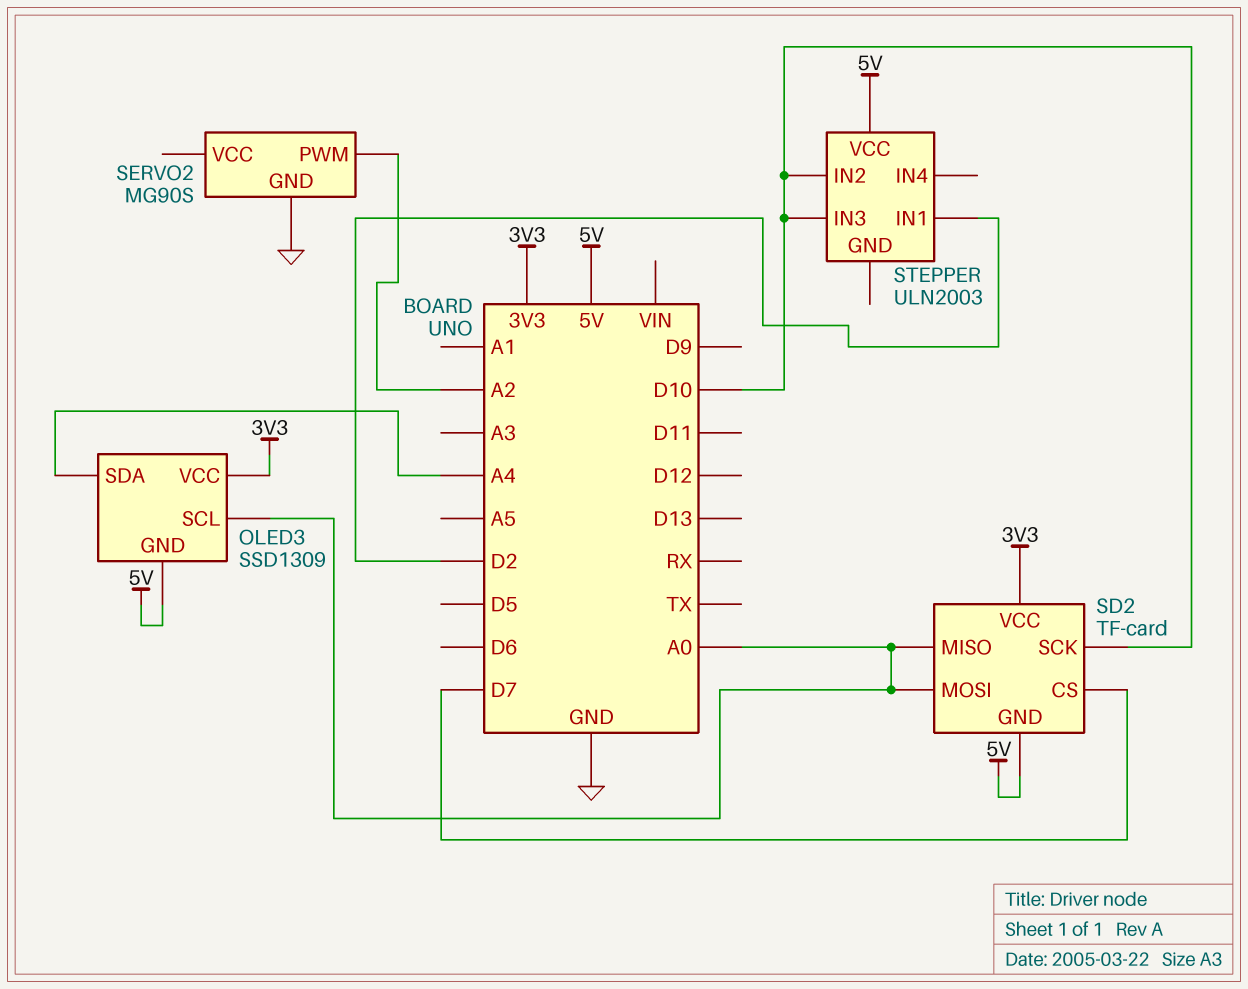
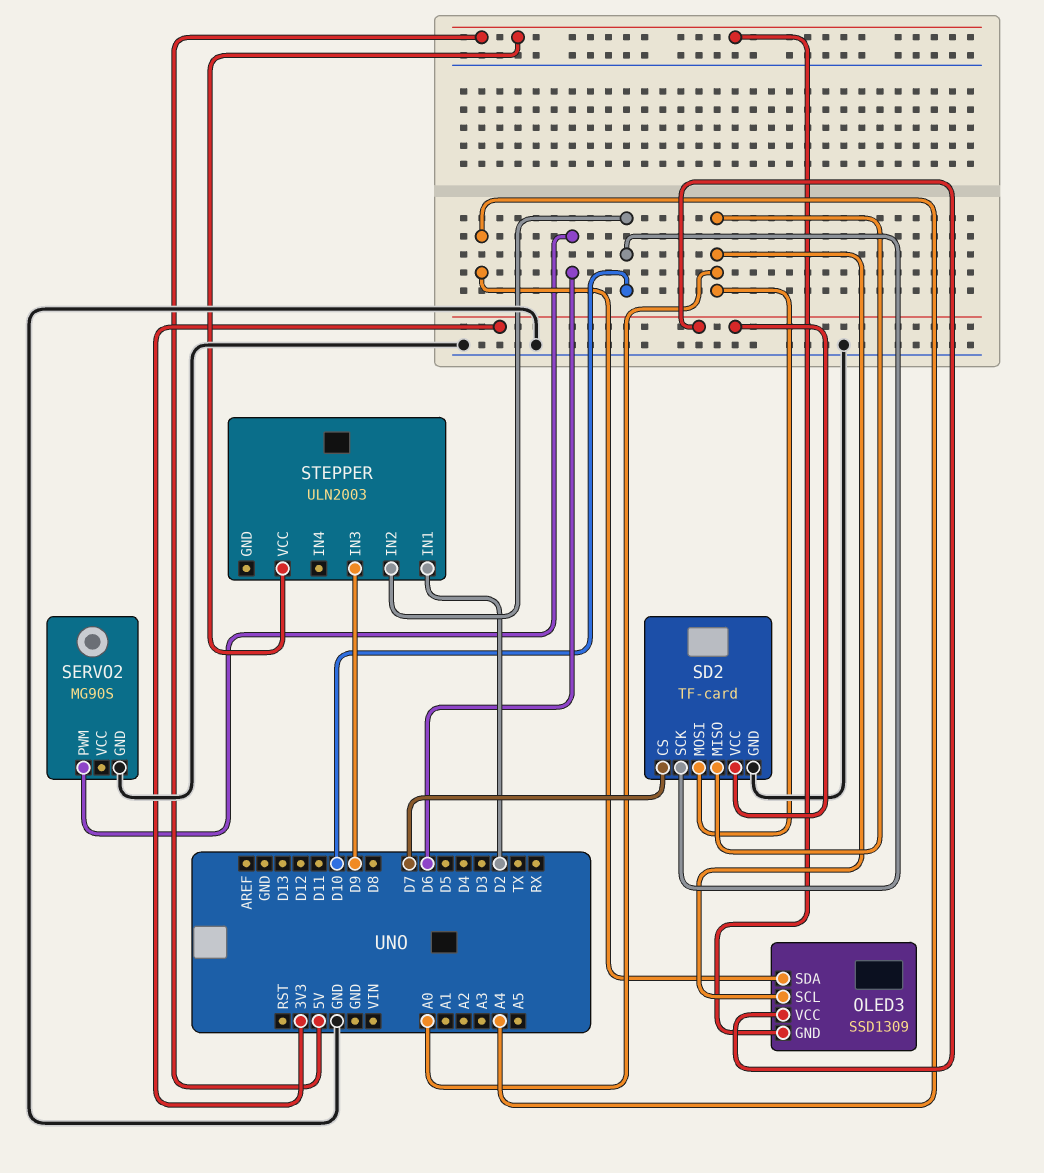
SD2 pin GND: 5V -> GND
SERVO2 pin PWM: A2 -> D6
STEPPER pin IN3: D10 -> D9

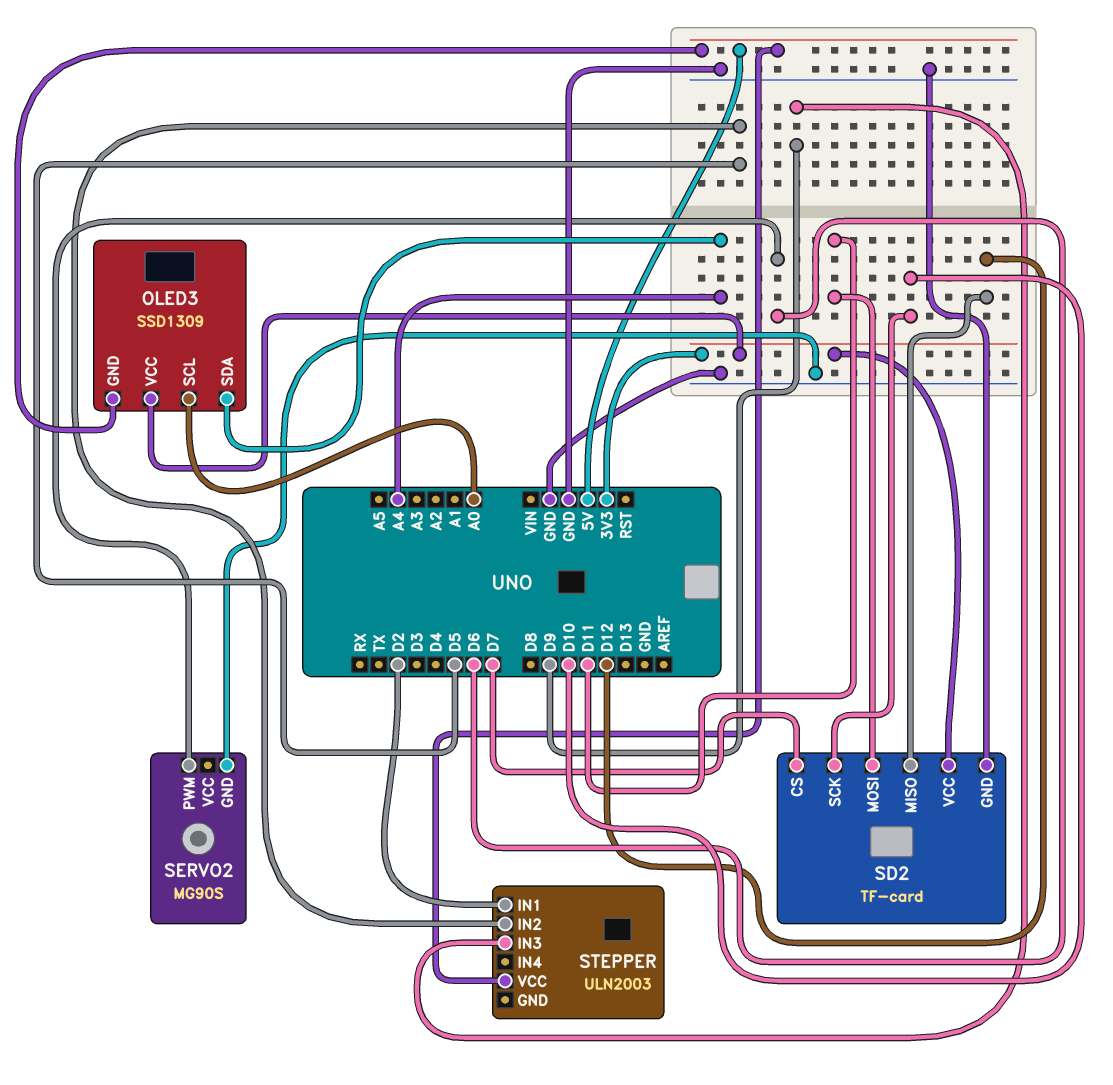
SD2 pin MISO: A0 -> D12
SD2 pin MOSI: A0 -> D11
STEPPER pin IN2: D10 -> D5

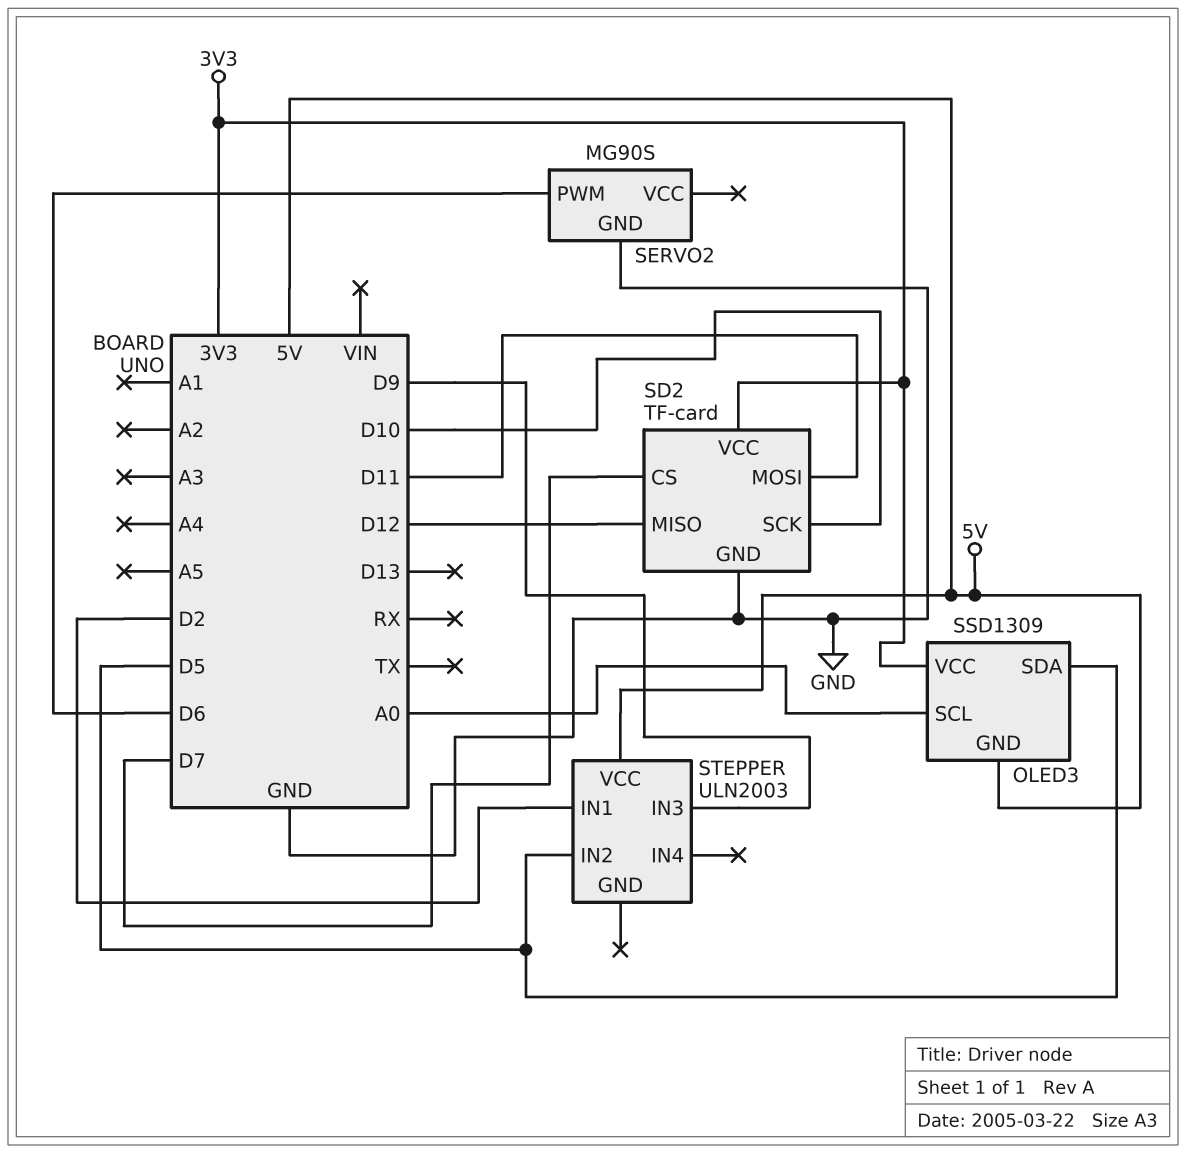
OLED3 pin SDA: A4 -> D5

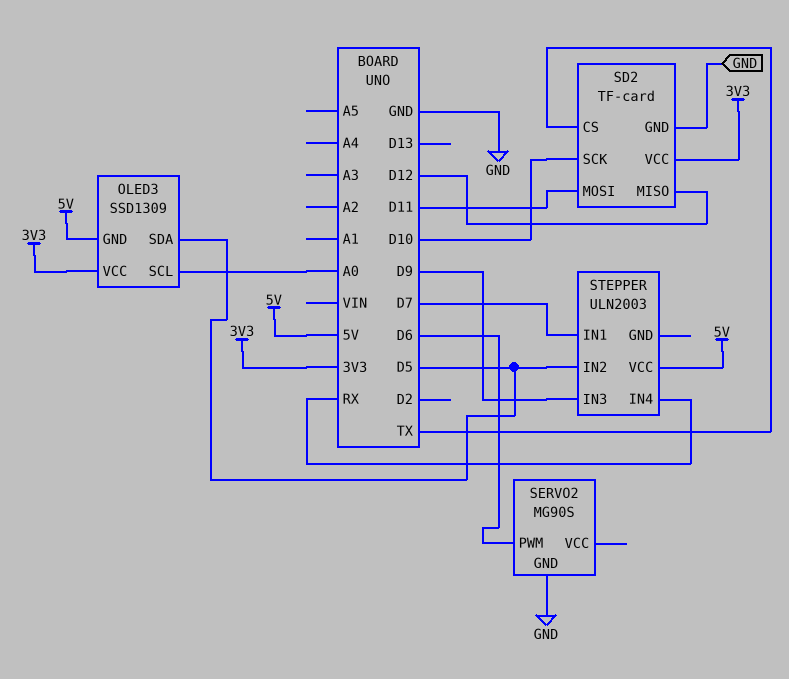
SD2 pin CS: D7 -> TX
STEPPER pin IN1: D2 -> D7
STEPPER pin IN4: none -> RX

